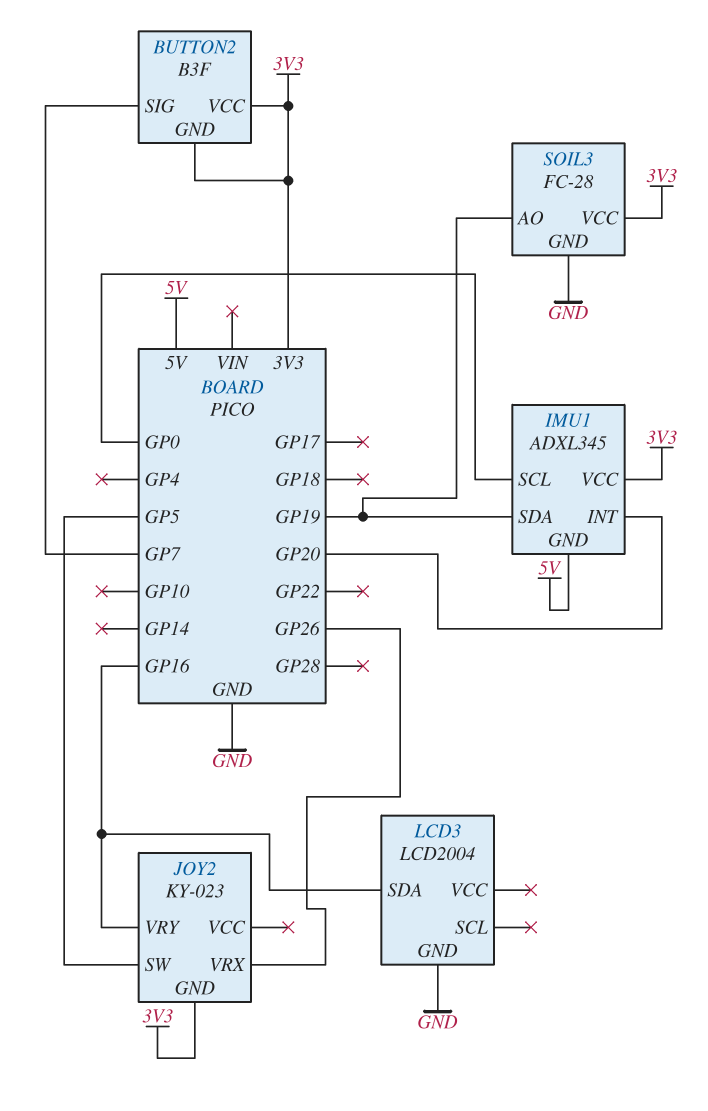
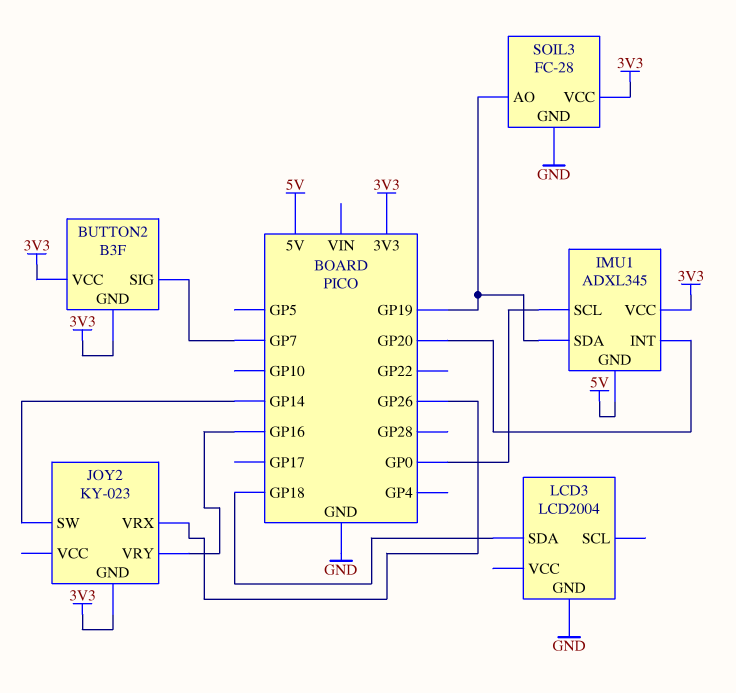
JOY2 pin SW: GP5 -> GP14
LCD3 pin SDA: GP16 -> GP18

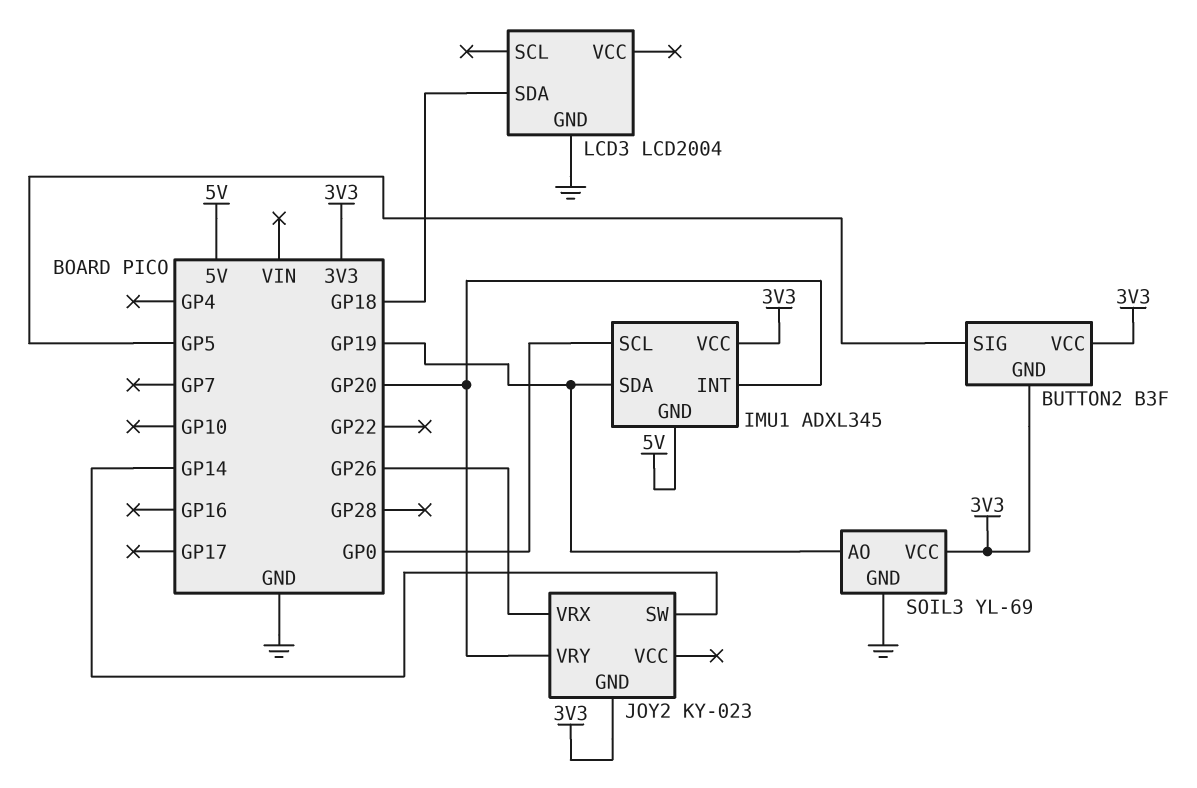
BUTTON2 pin SIG: GP7 -> GP5
JOY2 pin VRY: GP16 -> GP20
SOIL3: FC-28 -> YL-69

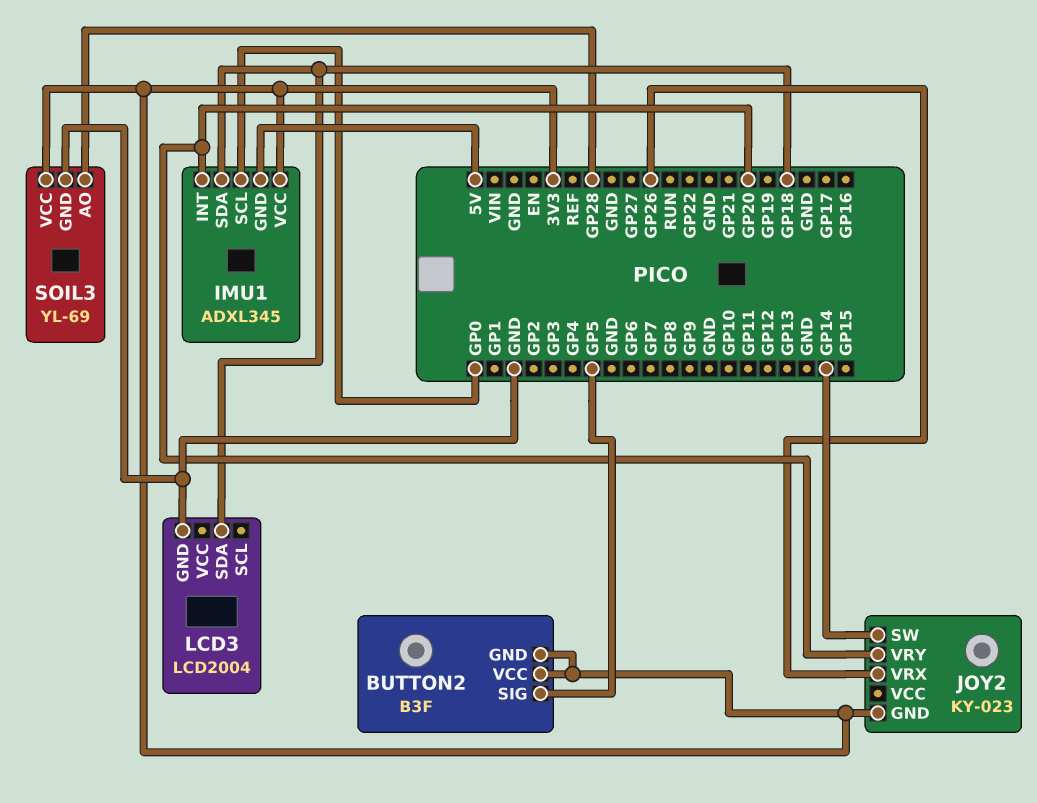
IMU1 pin SDA: GP19 -> GP18
SOIL3 pin AO: GP19 -> GP28

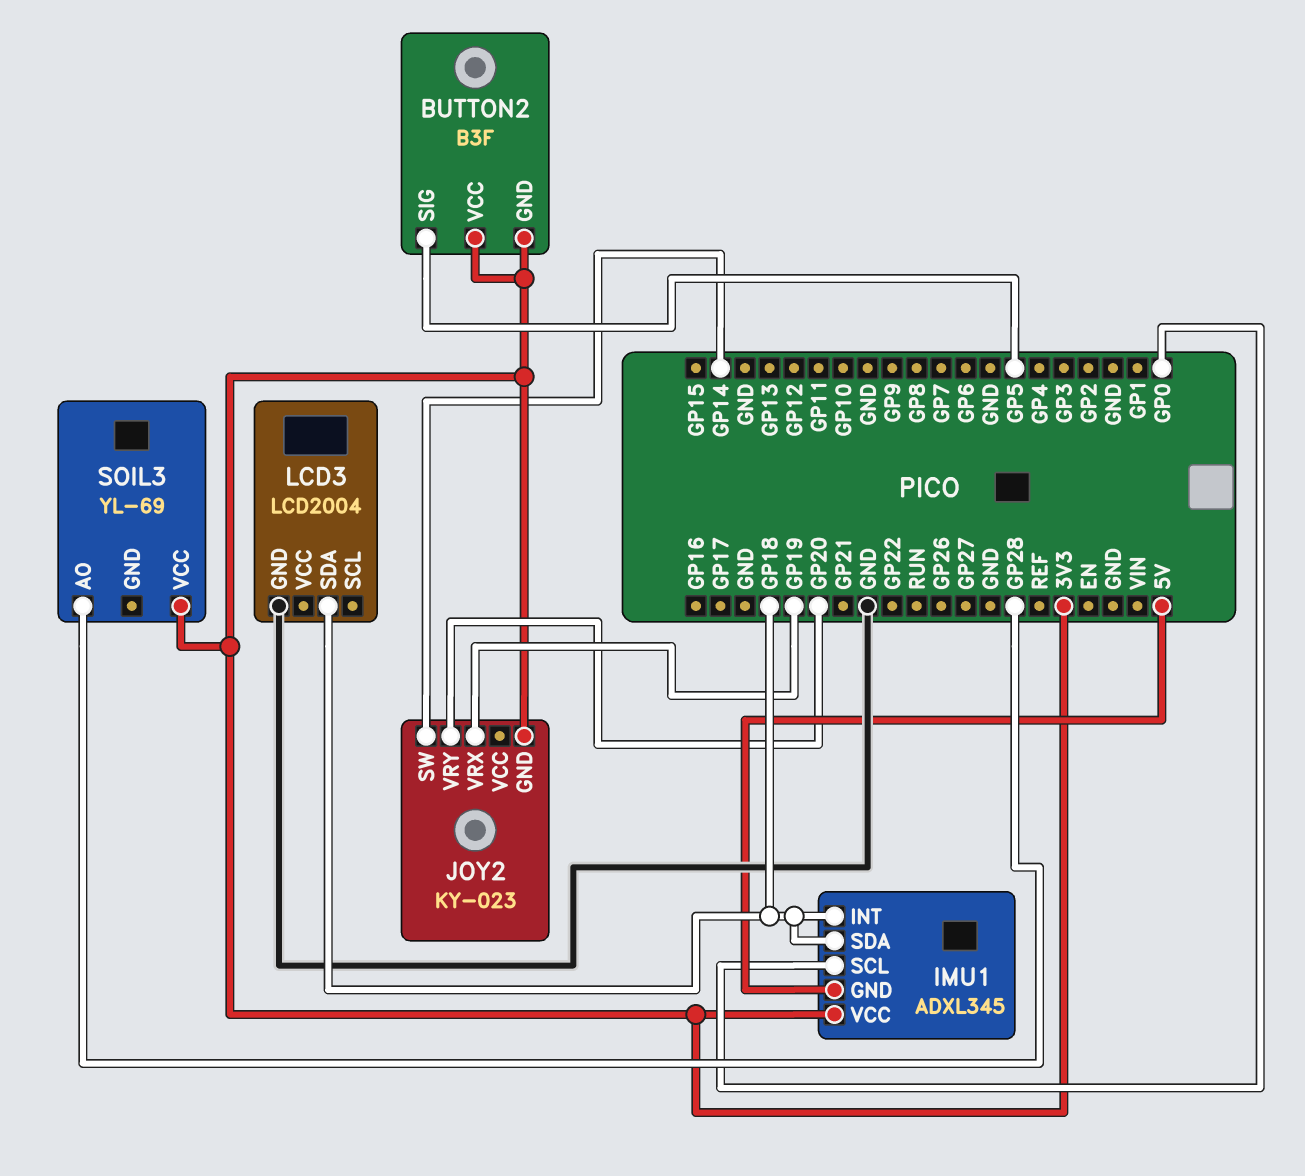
IMU1 pin INT: GP20 -> GP18
JOY2 pin VRX: GP26 -> GP19
SOIL3 pin GND: GND -> none

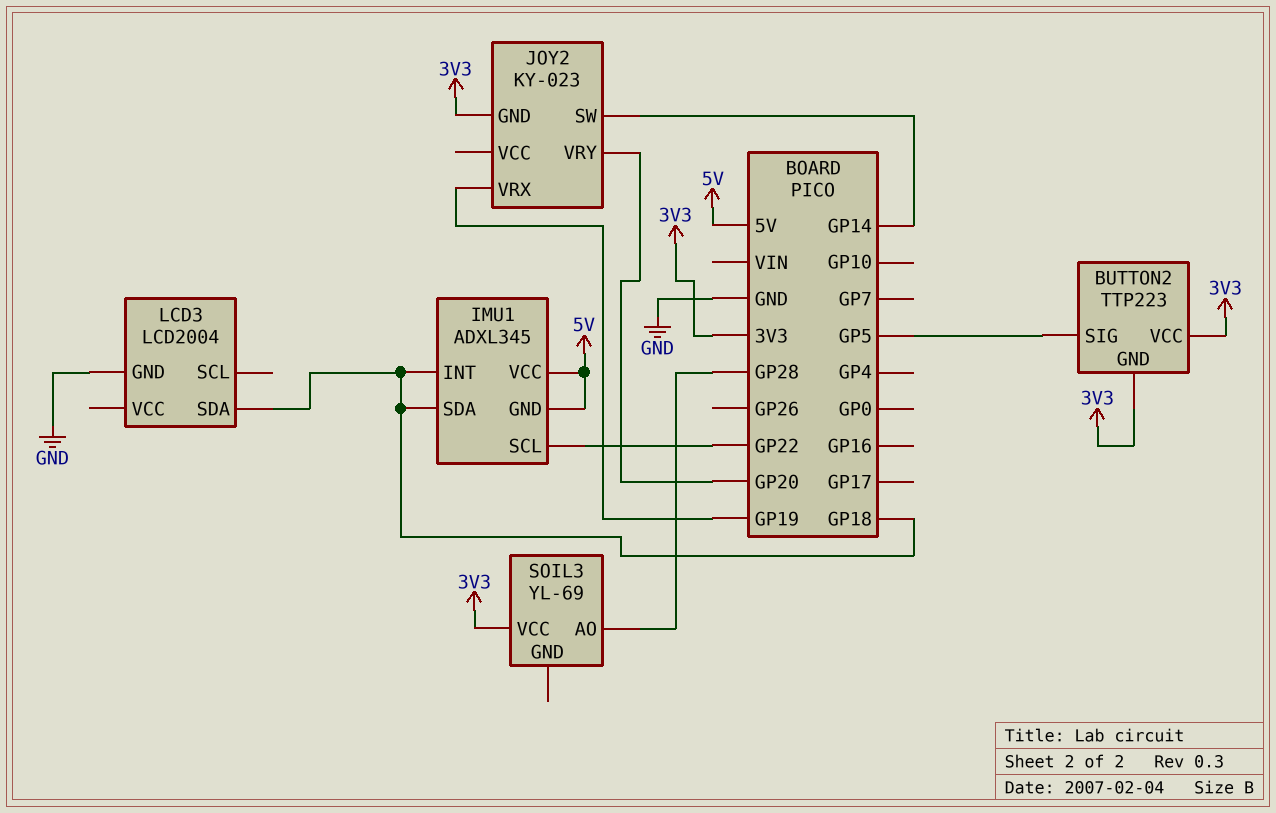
BUTTON2: B3F -> TTP223
IMU1 pin SCL: GP0 -> GP22
IMU1 pin VCC: 3V3 -> 5V

